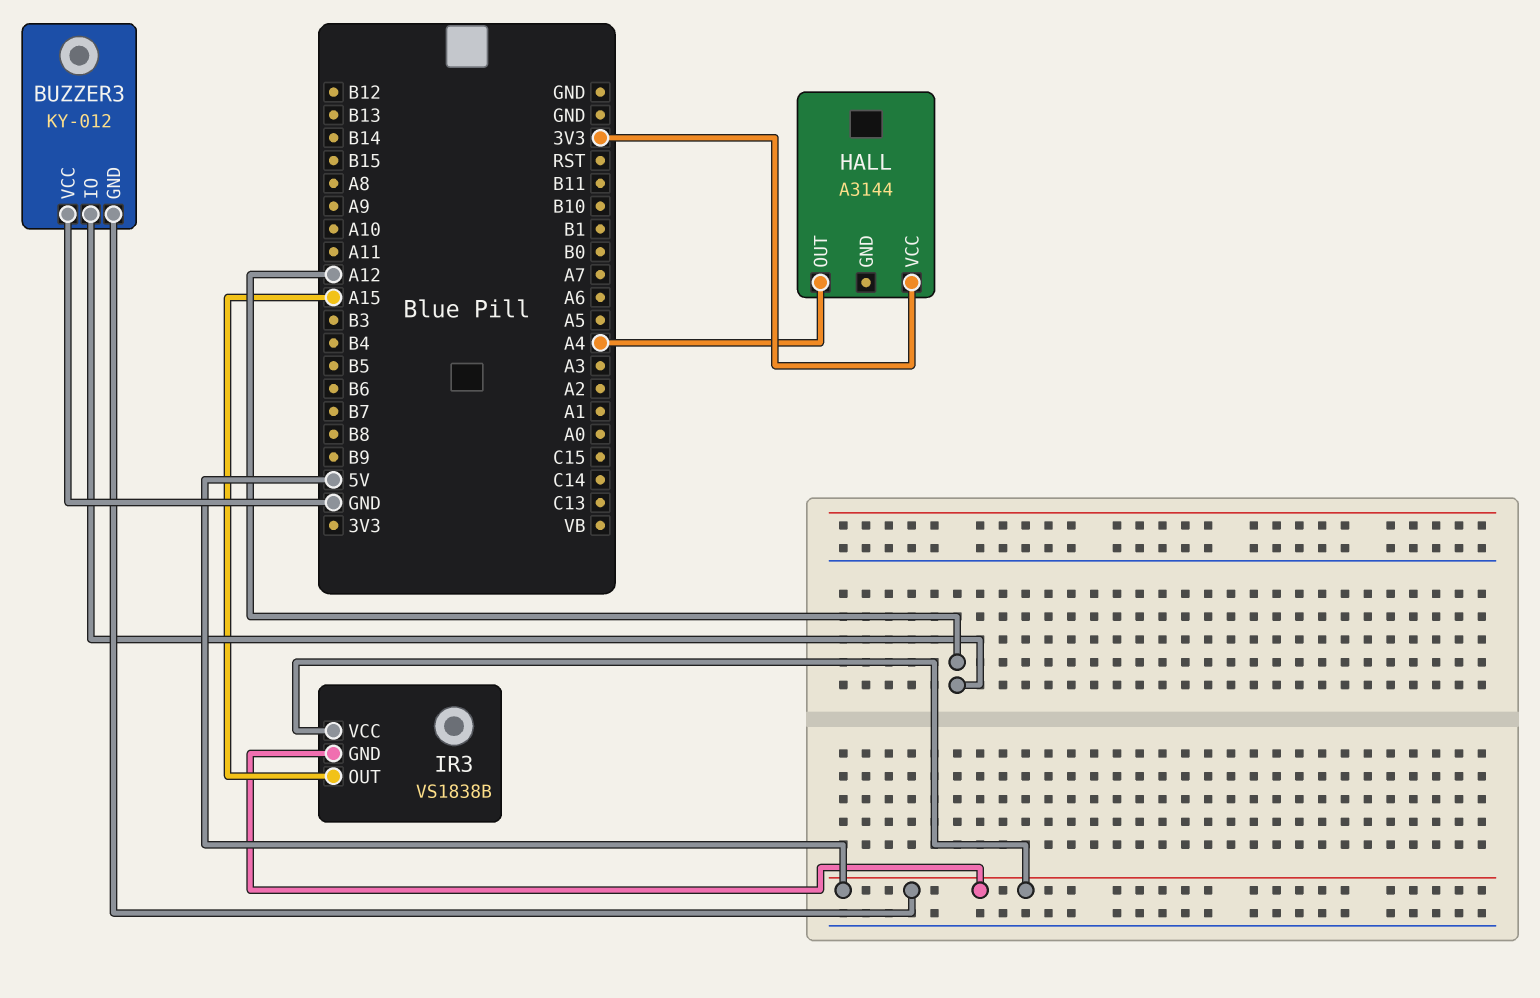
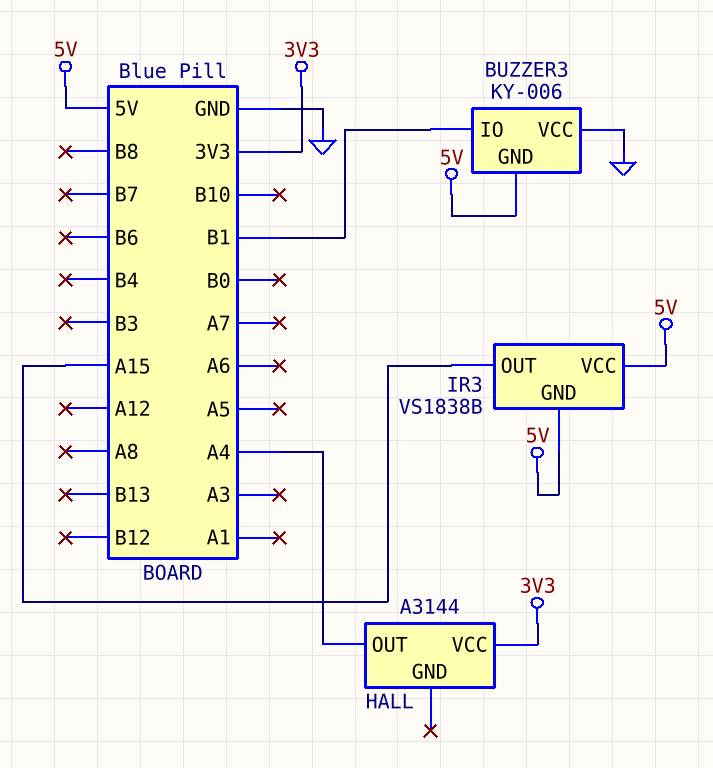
BUZZER3: KY-012 -> KY-006
BUZZER3 pin IO: A12 -> B1

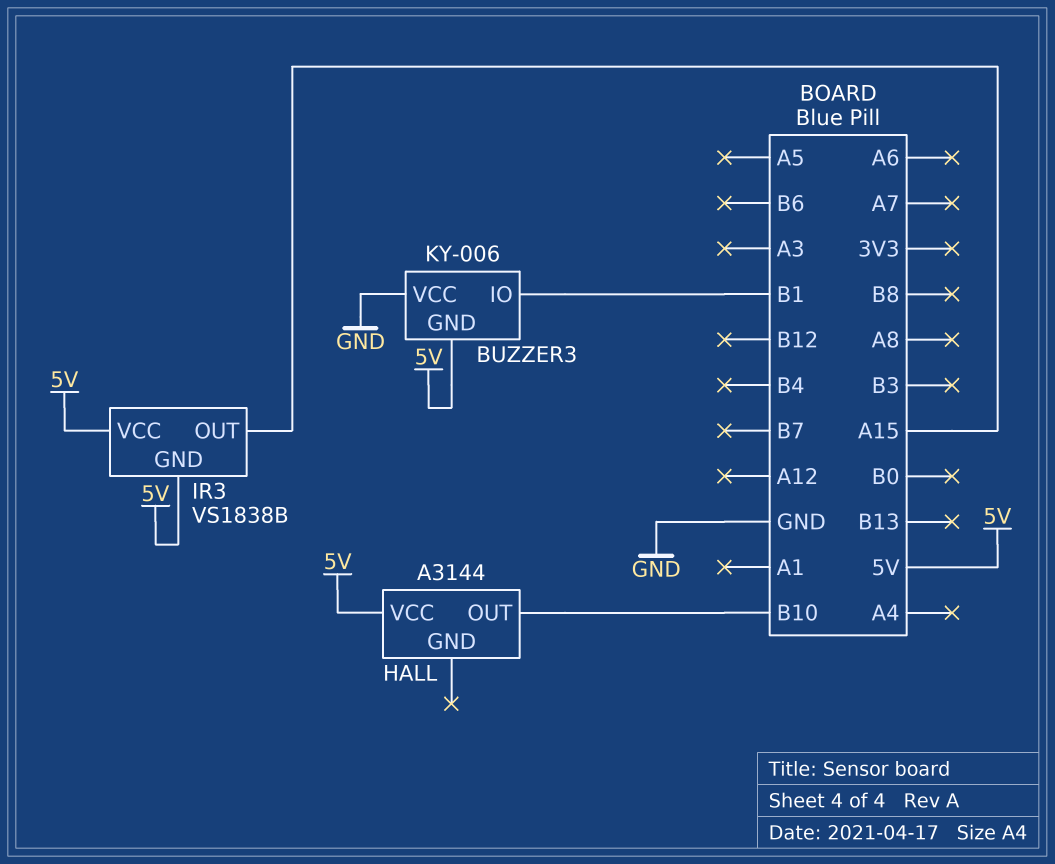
HALL pin OUT: A4 -> B10
HALL pin VCC: 3V3 -> 5V

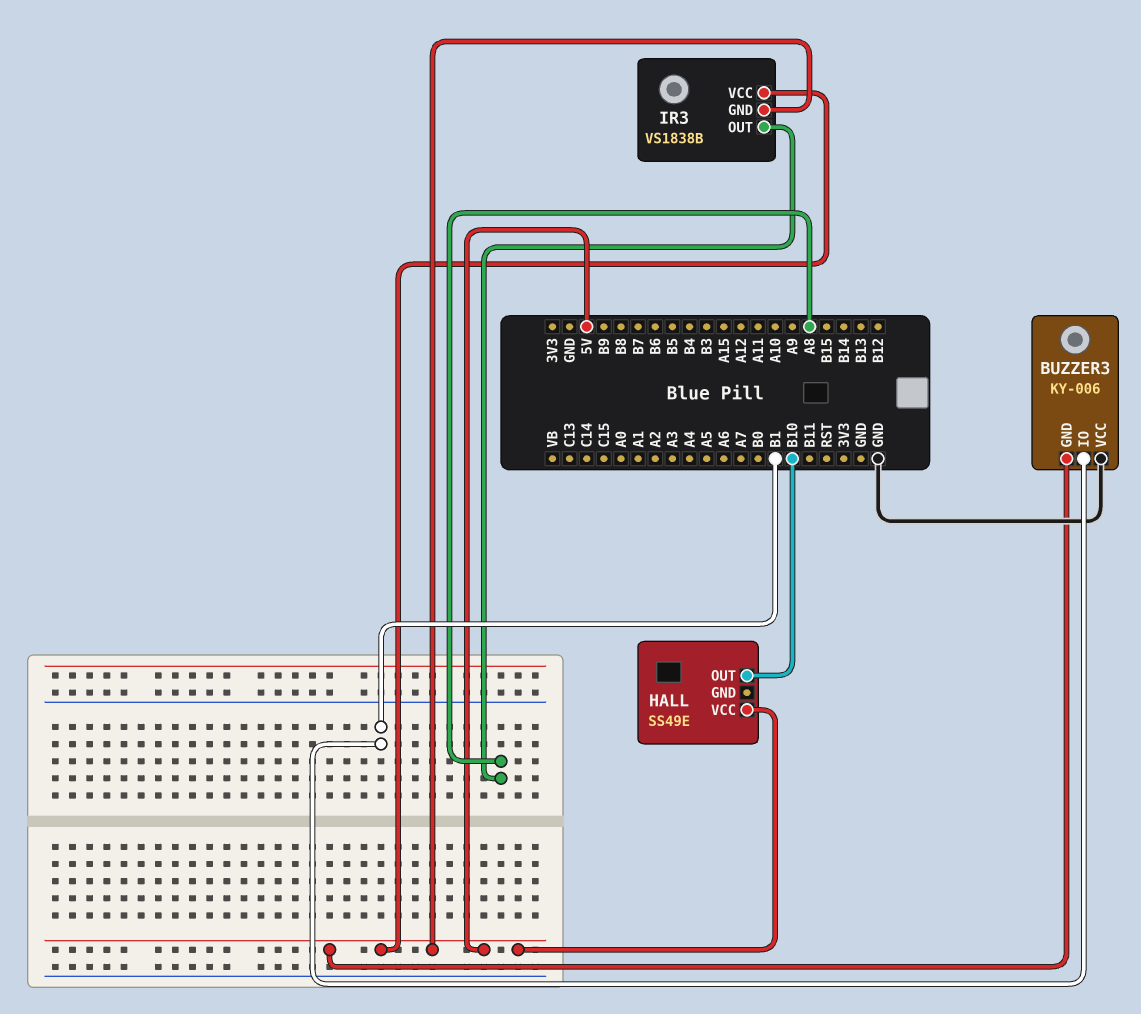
HALL: A3144 -> SS49E
IR3 pin OUT: A15 -> A8

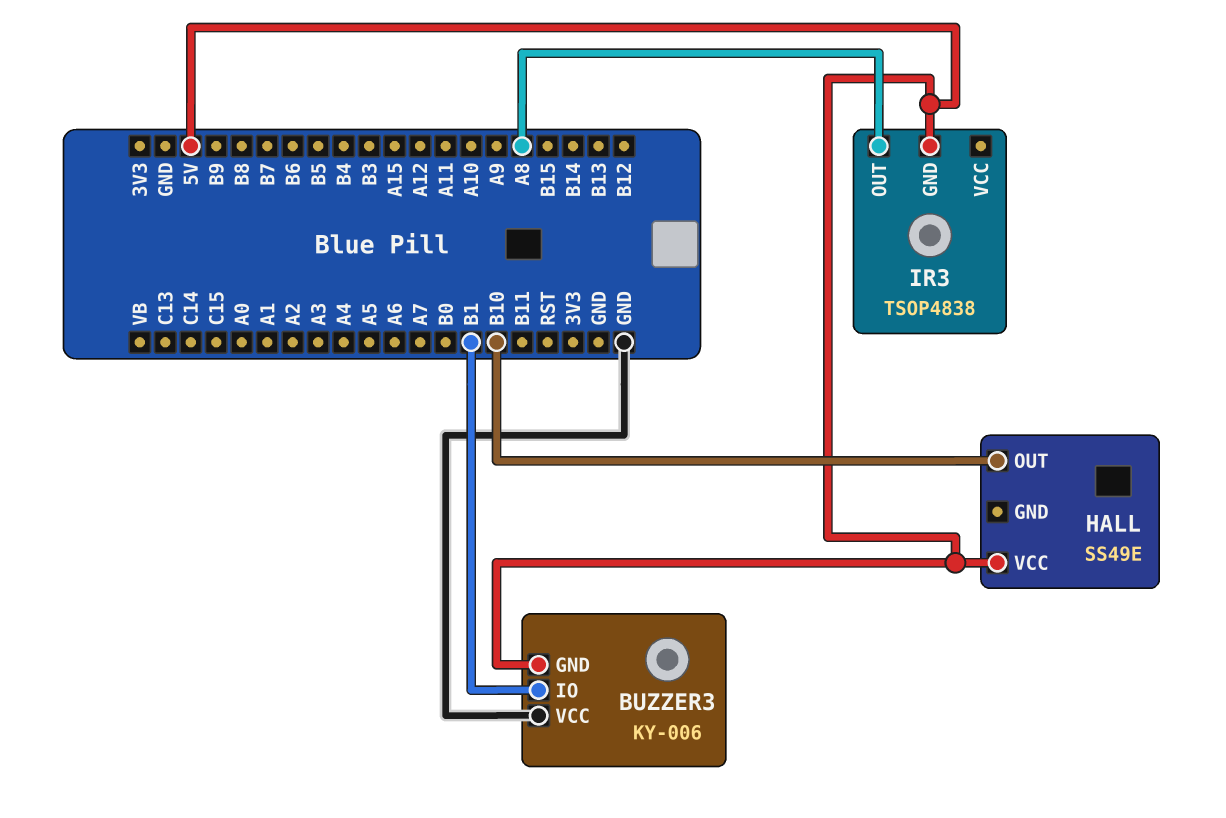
IR3: VS1838B -> TSOP4838
IR3 pin VCC: 5V -> none

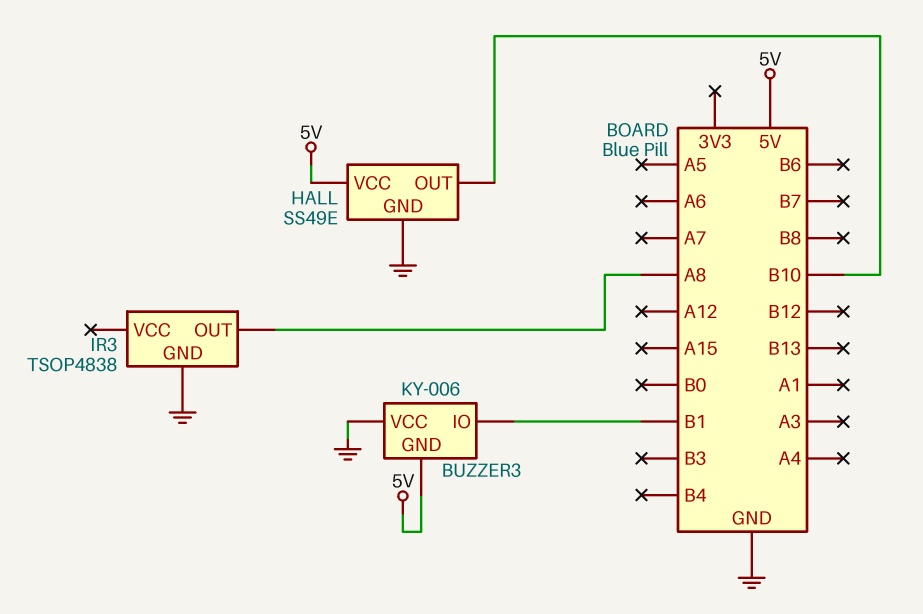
HALL pin GND: none -> GND
IR3 pin GND: 5V -> GND

